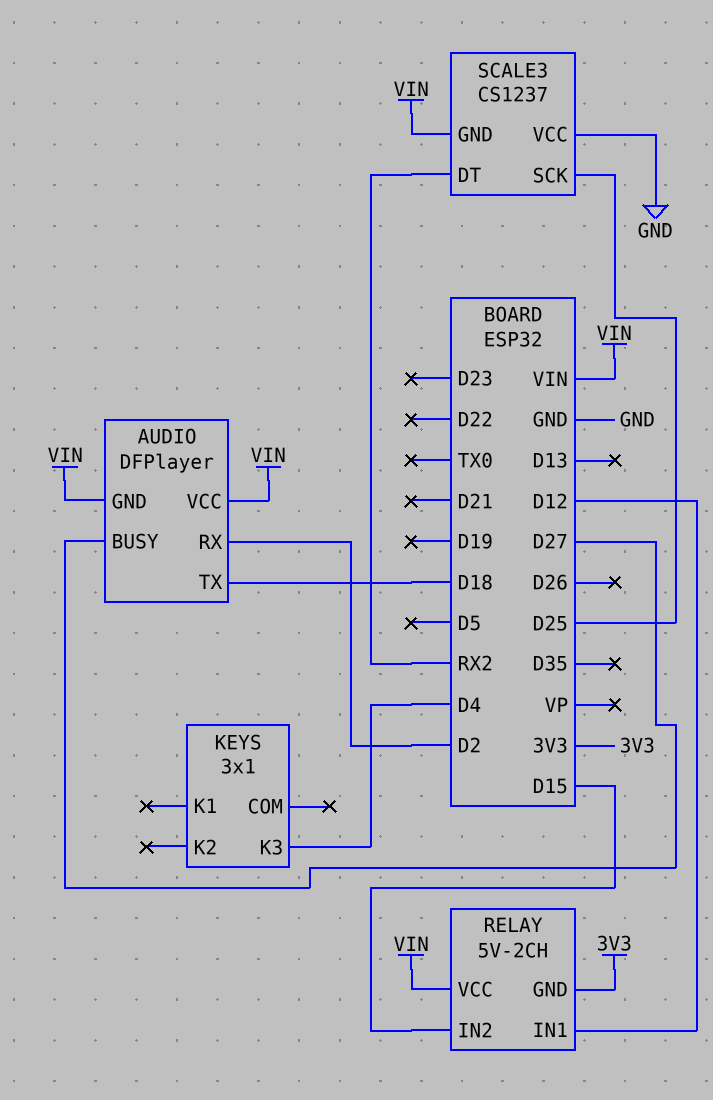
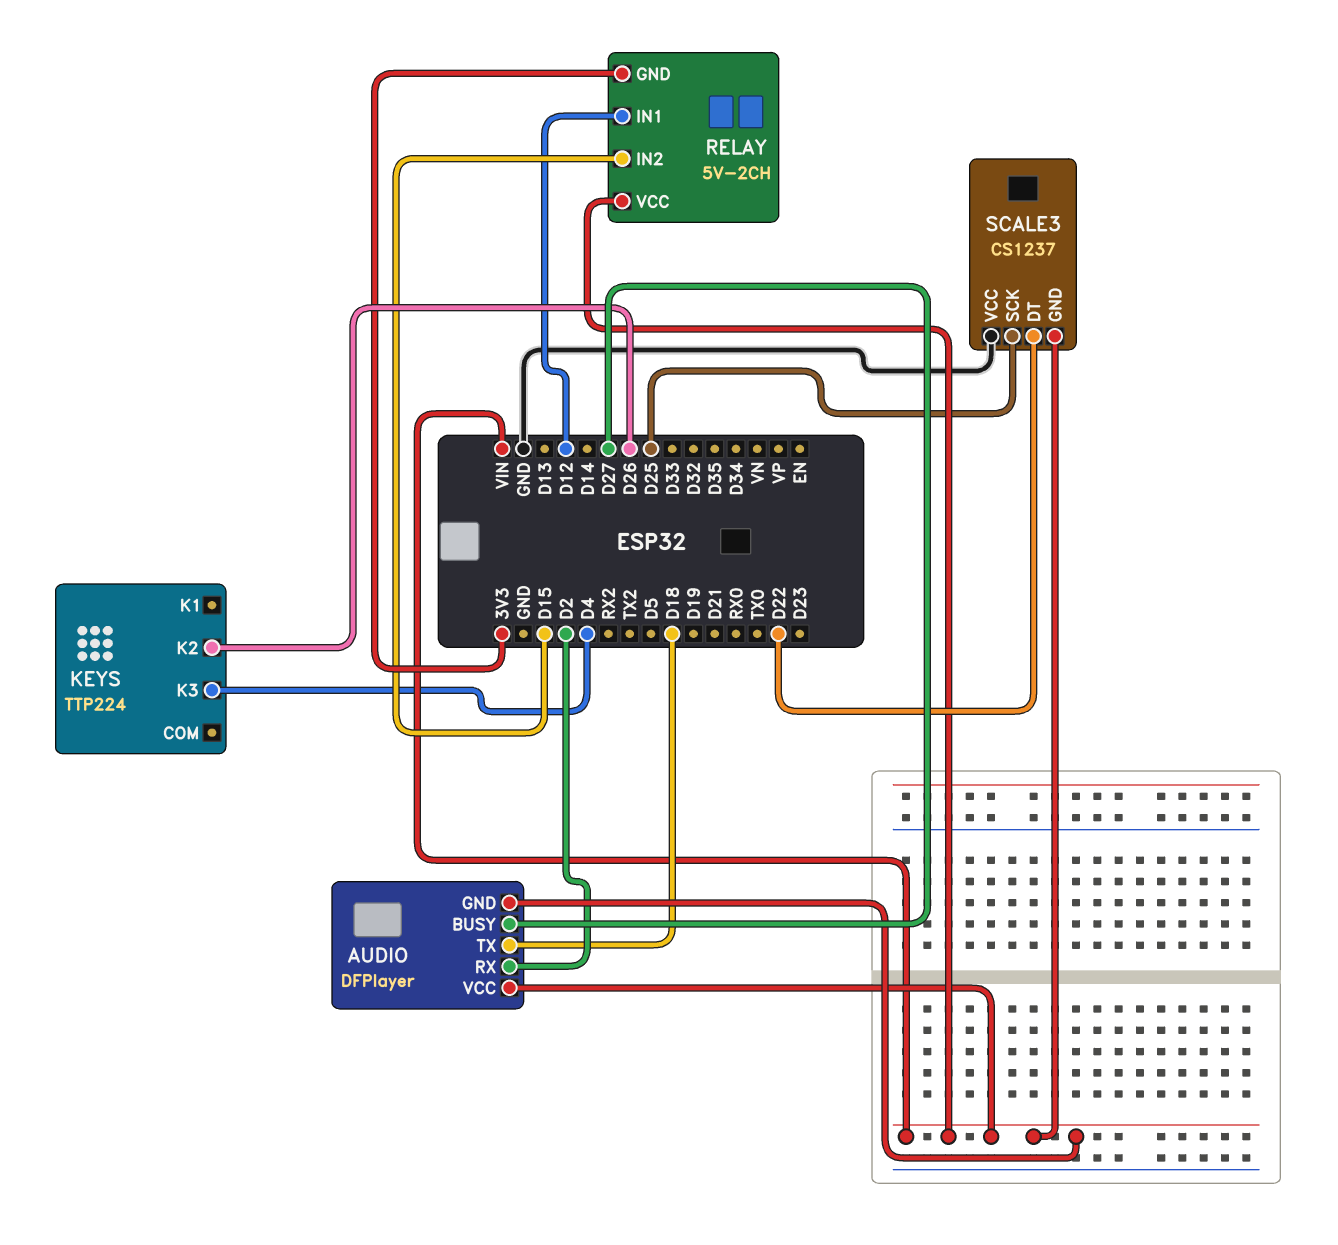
KEYS: 3x1 -> TTP224
KEYS pin K2: none -> D26
SCALE3 pin DT: RX2 -> D22

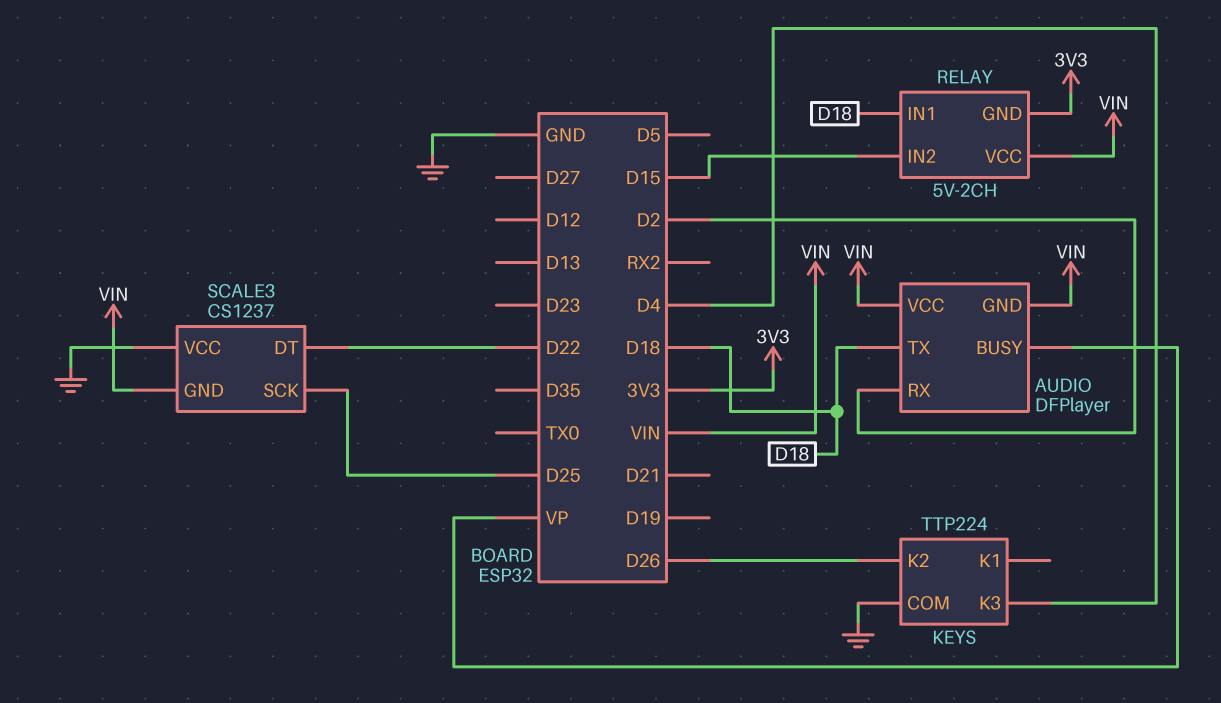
AUDIO pin BUSY: D27 -> VP
KEYS pin COM: none -> GND
RELAY pin IN1: D12 -> D18

